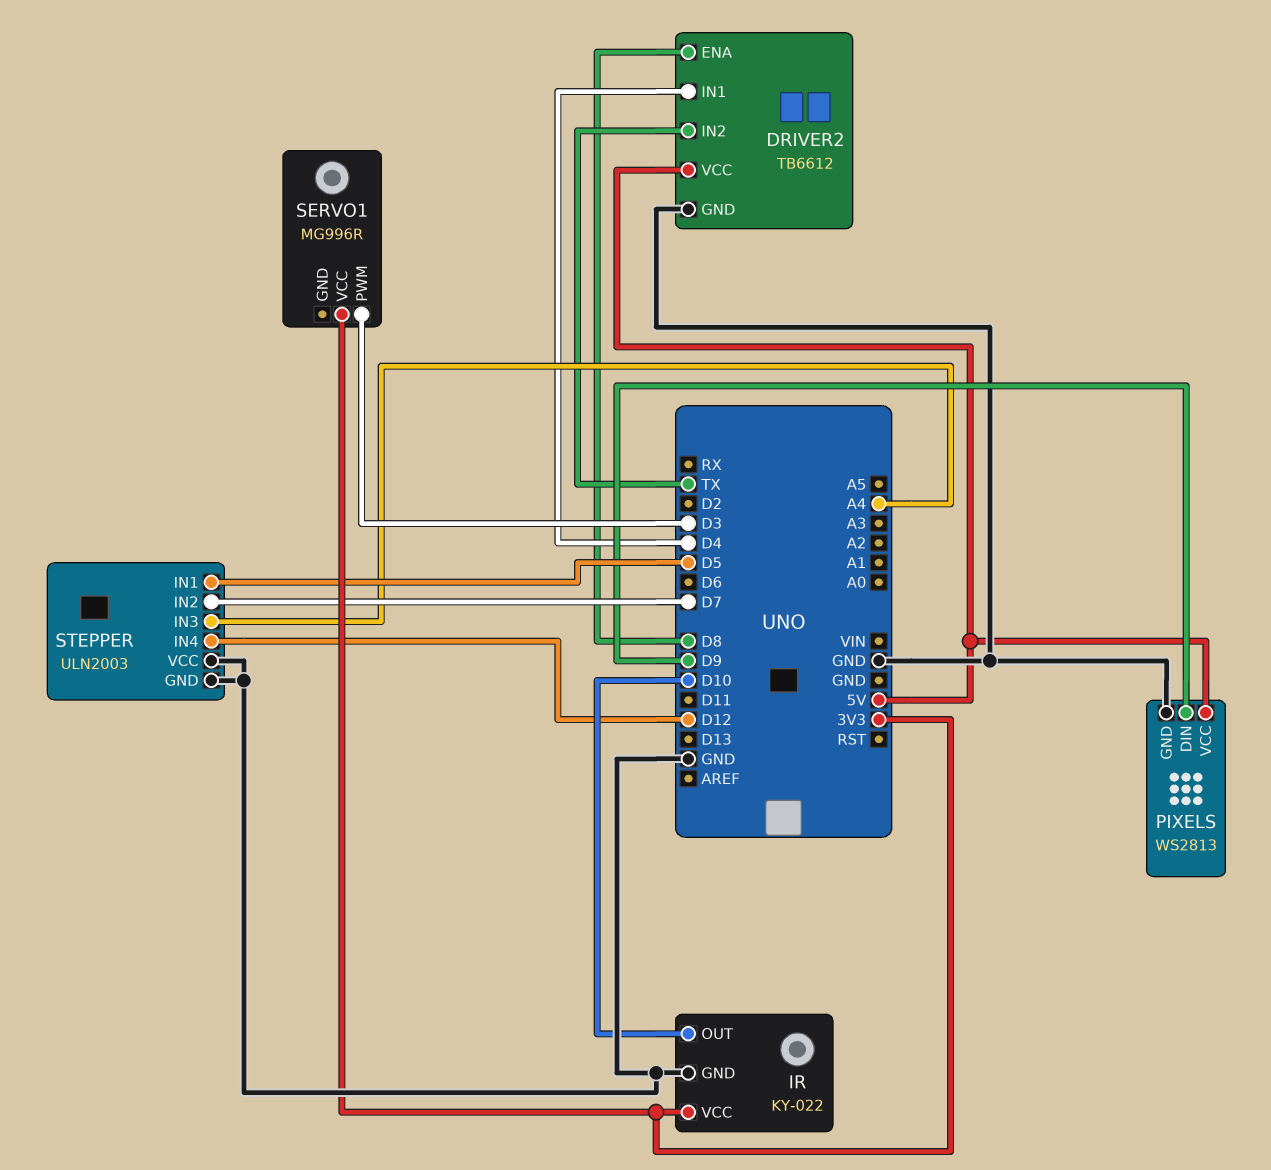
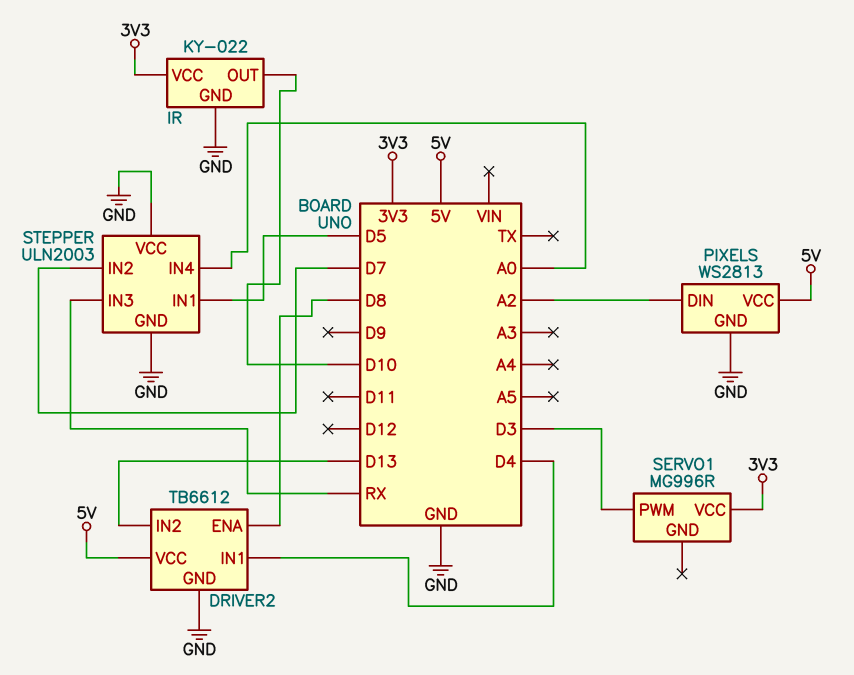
DRIVER2 pin IN2: TX -> D13
PIXELS pin DIN: D9 -> A2
STEPPER pin IN3: A4 -> RX
STEPPER pin IN4: D12 -> A0

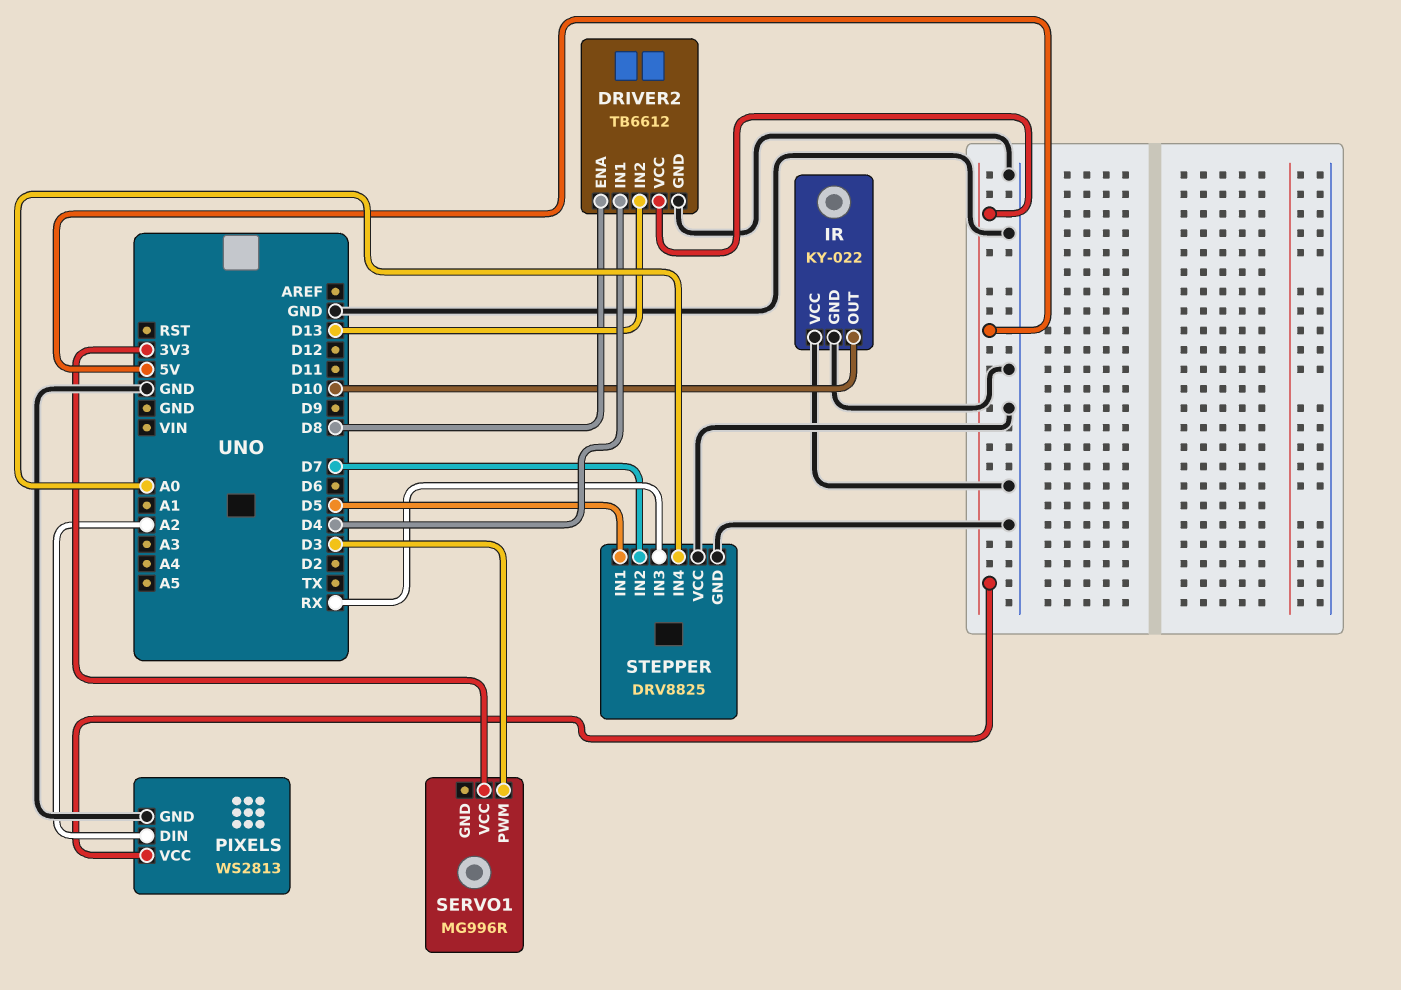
IR pin VCC: 3V3 -> GND
STEPPER: ULN2003 -> DRV8825

